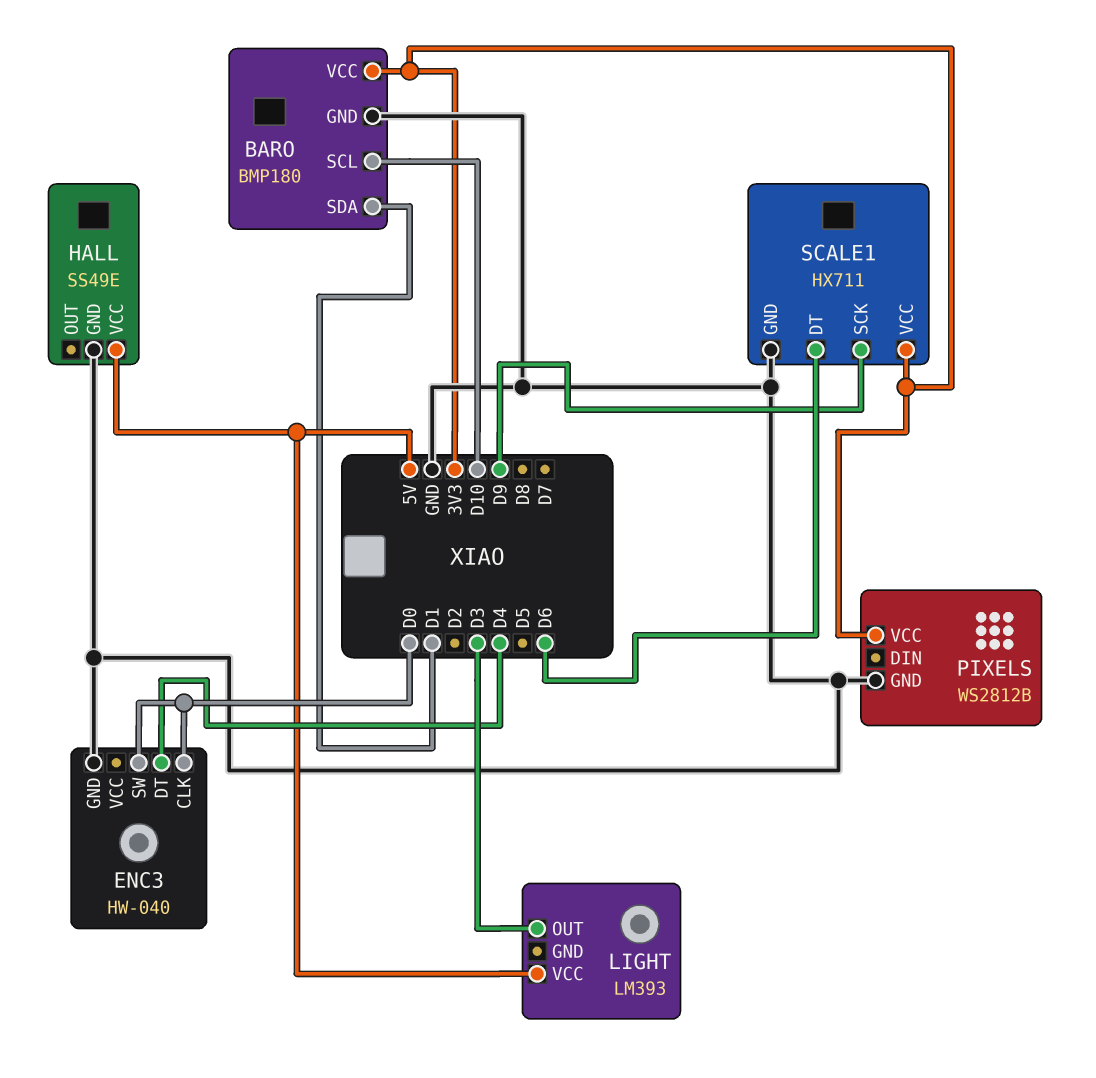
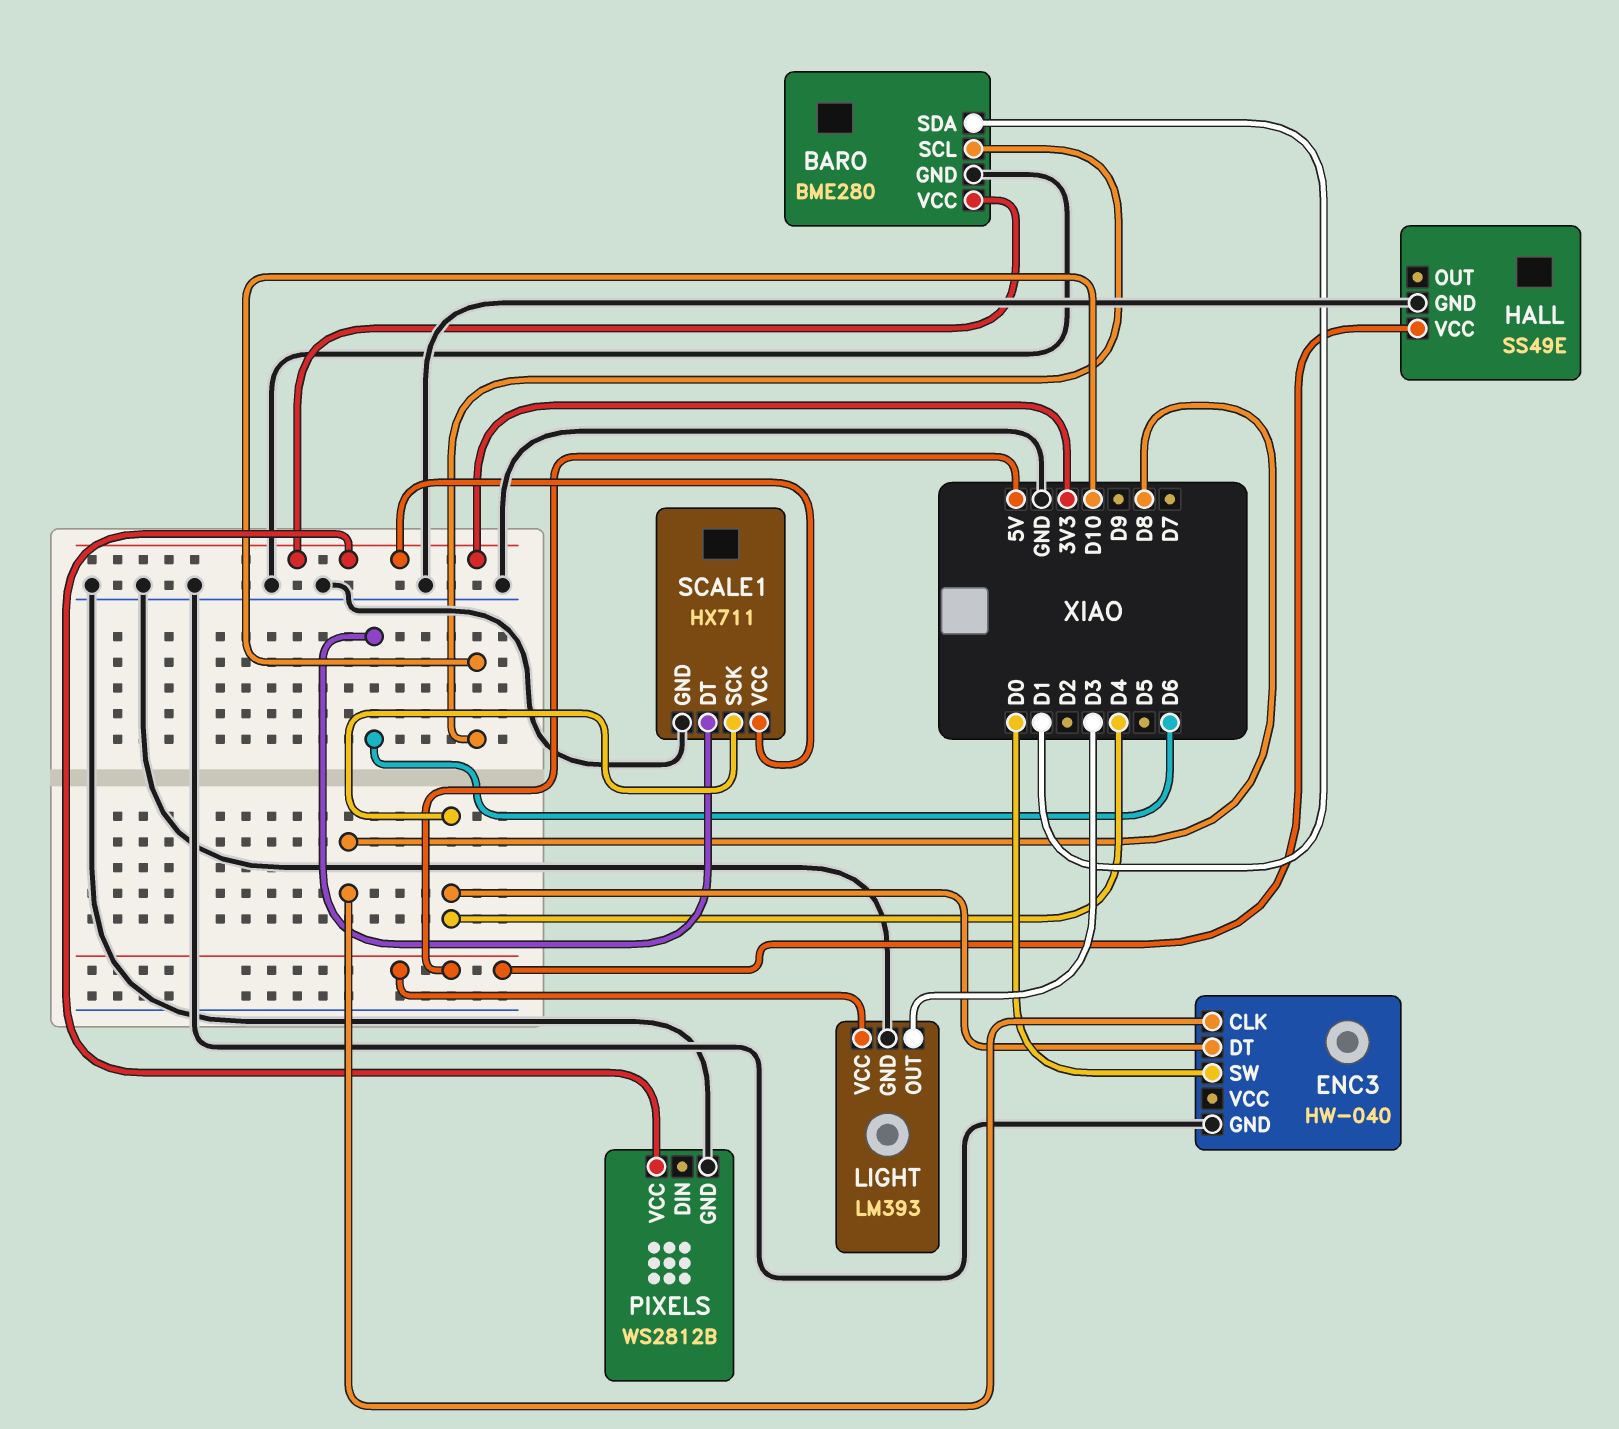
BARO: BMP180 -> BME280
ENC3 pin CLK: D0 -> D8
LIGHT pin GND: none -> GND
SCALE1 pin SCK: D9 -> D4

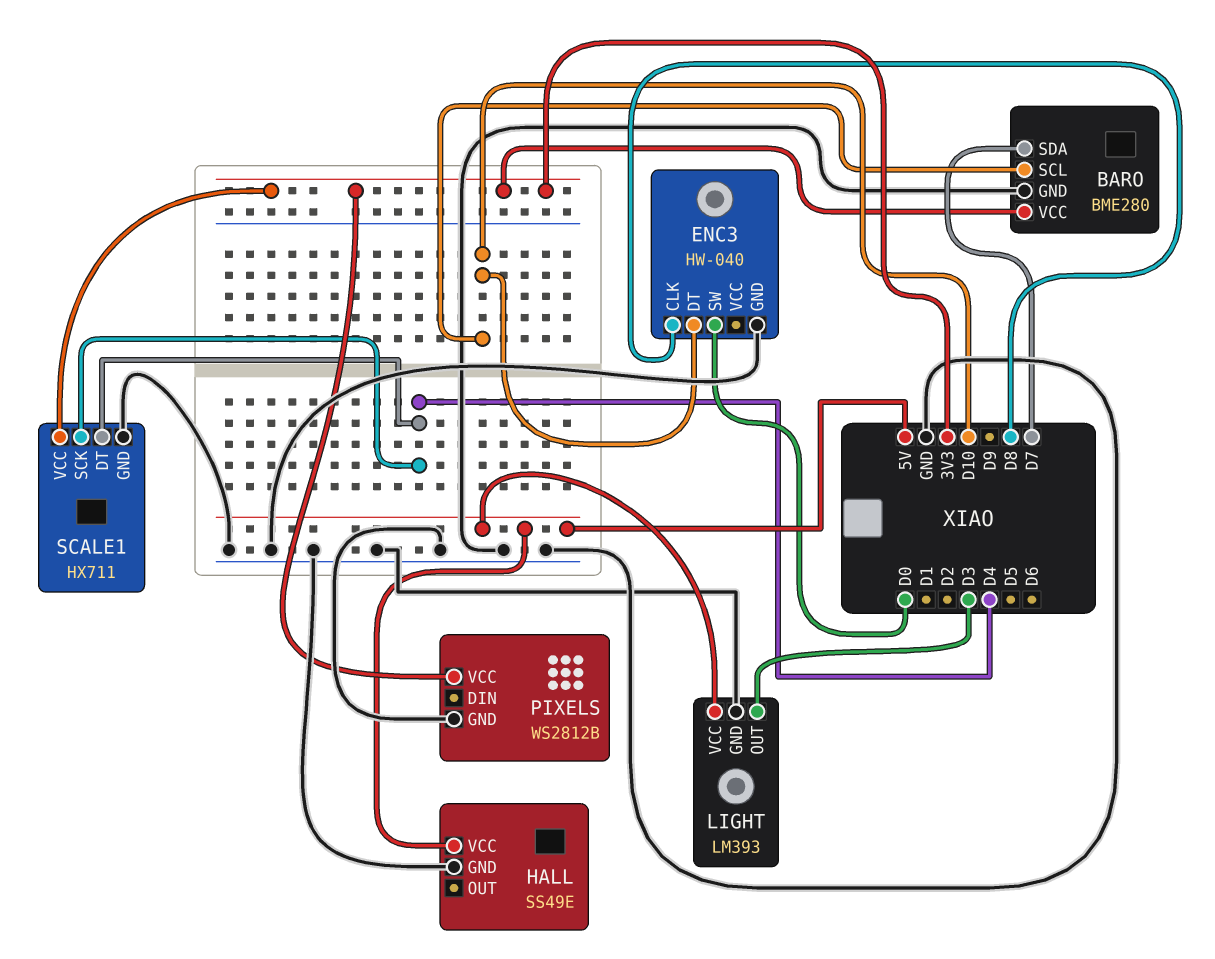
BARO pin SDA: D1 -> D7
ENC3 pin DT: D4 -> D10
SCALE1 pin DT: D6 -> D4

